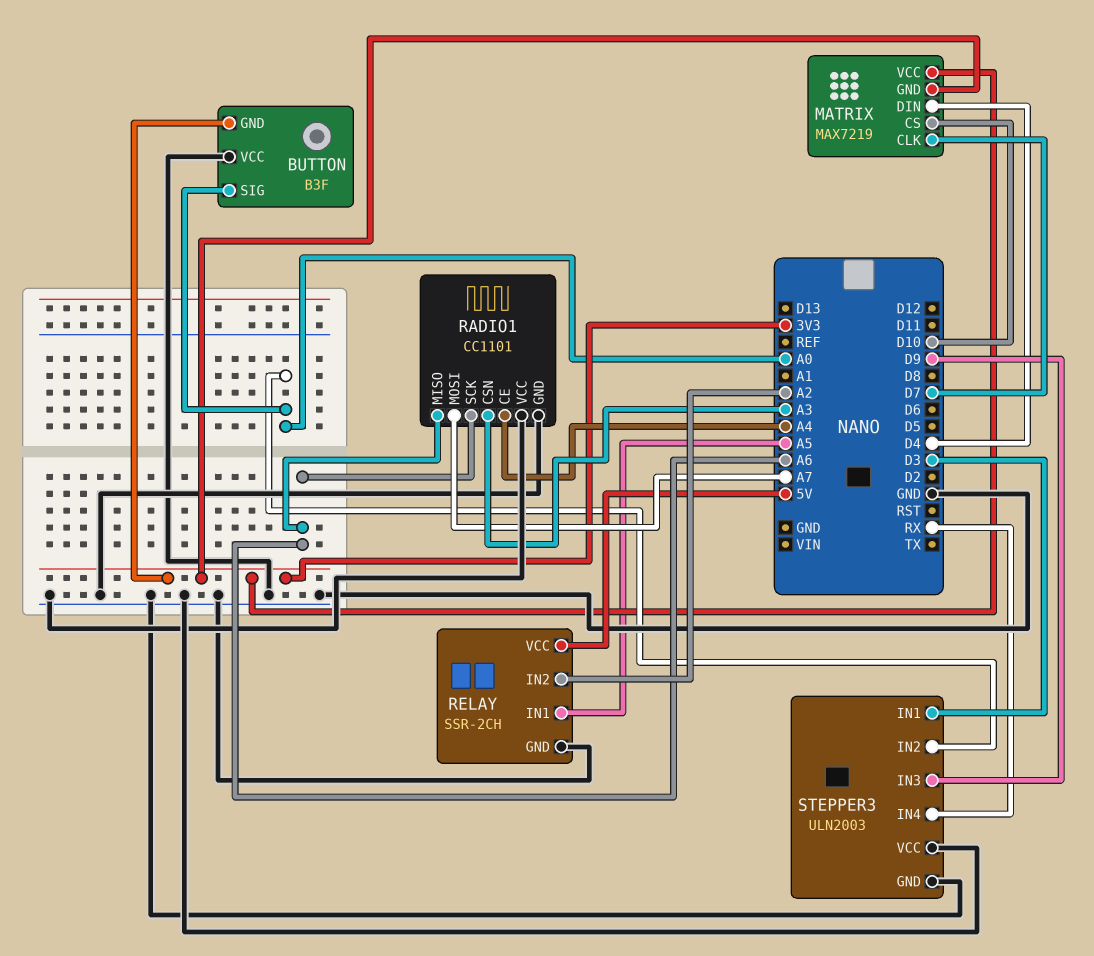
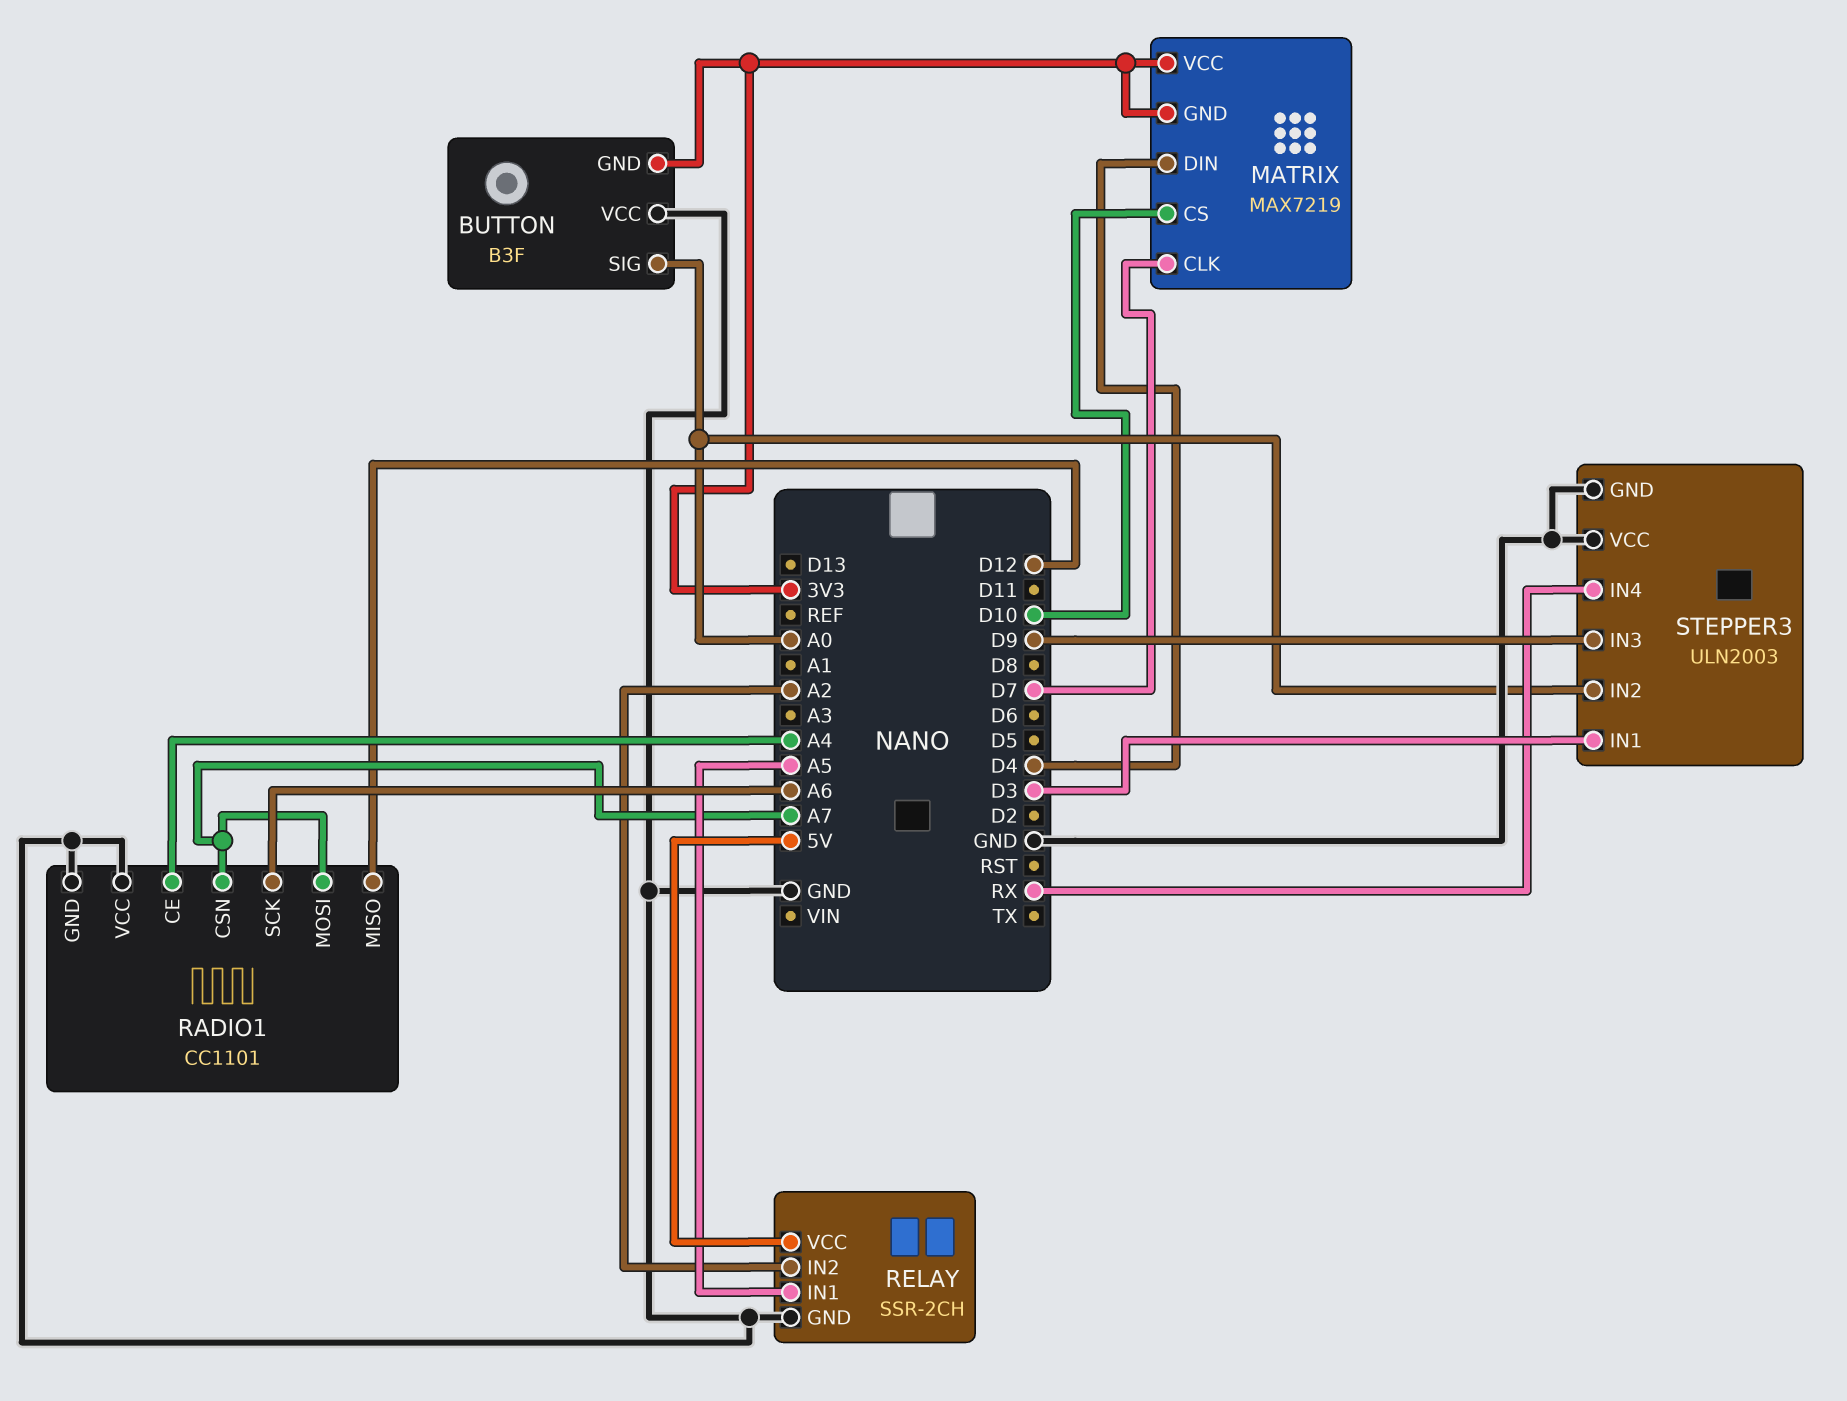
RADIO1 pin CSN: A3 -> A7
RADIO1 pin MISO: A6 -> D12

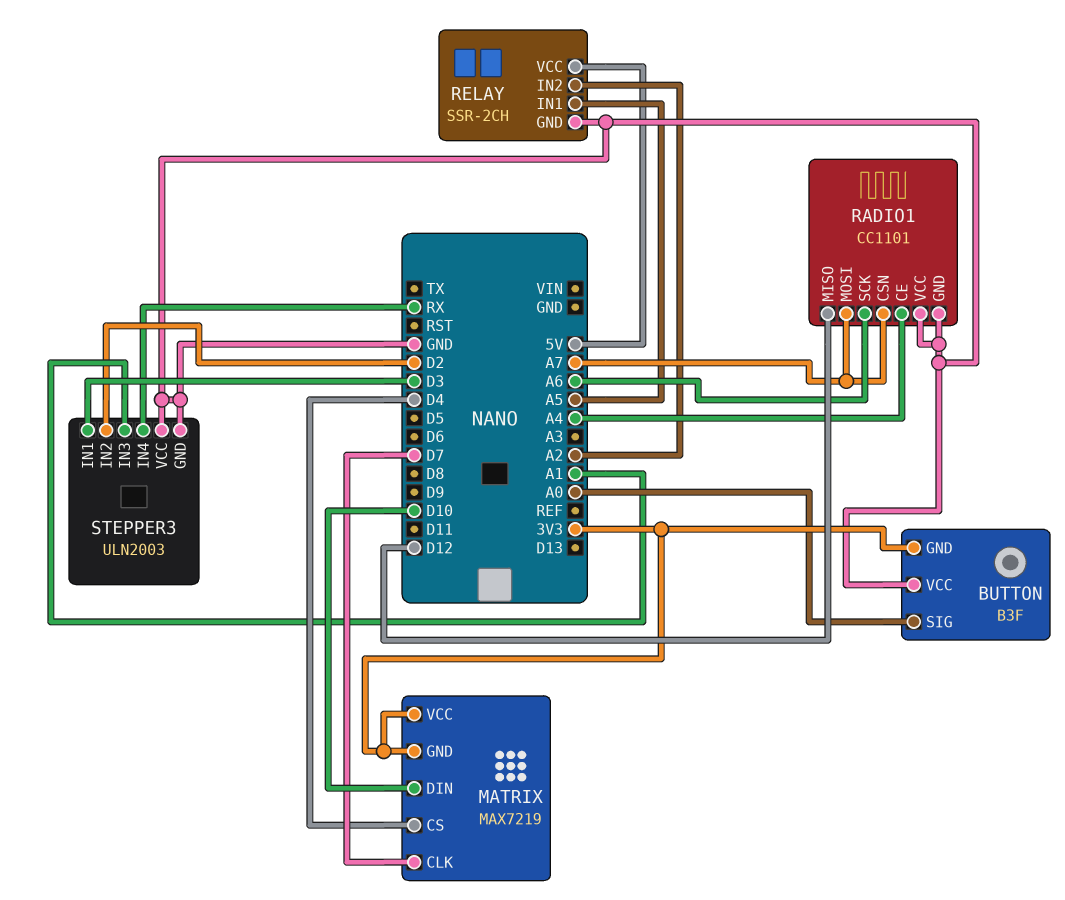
MATRIX pin CS: D10 -> D4
MATRIX pin DIN: D4 -> D10
STEPPER3 pin IN2: A0 -> D2
STEPPER3 pin IN3: D9 -> A1

